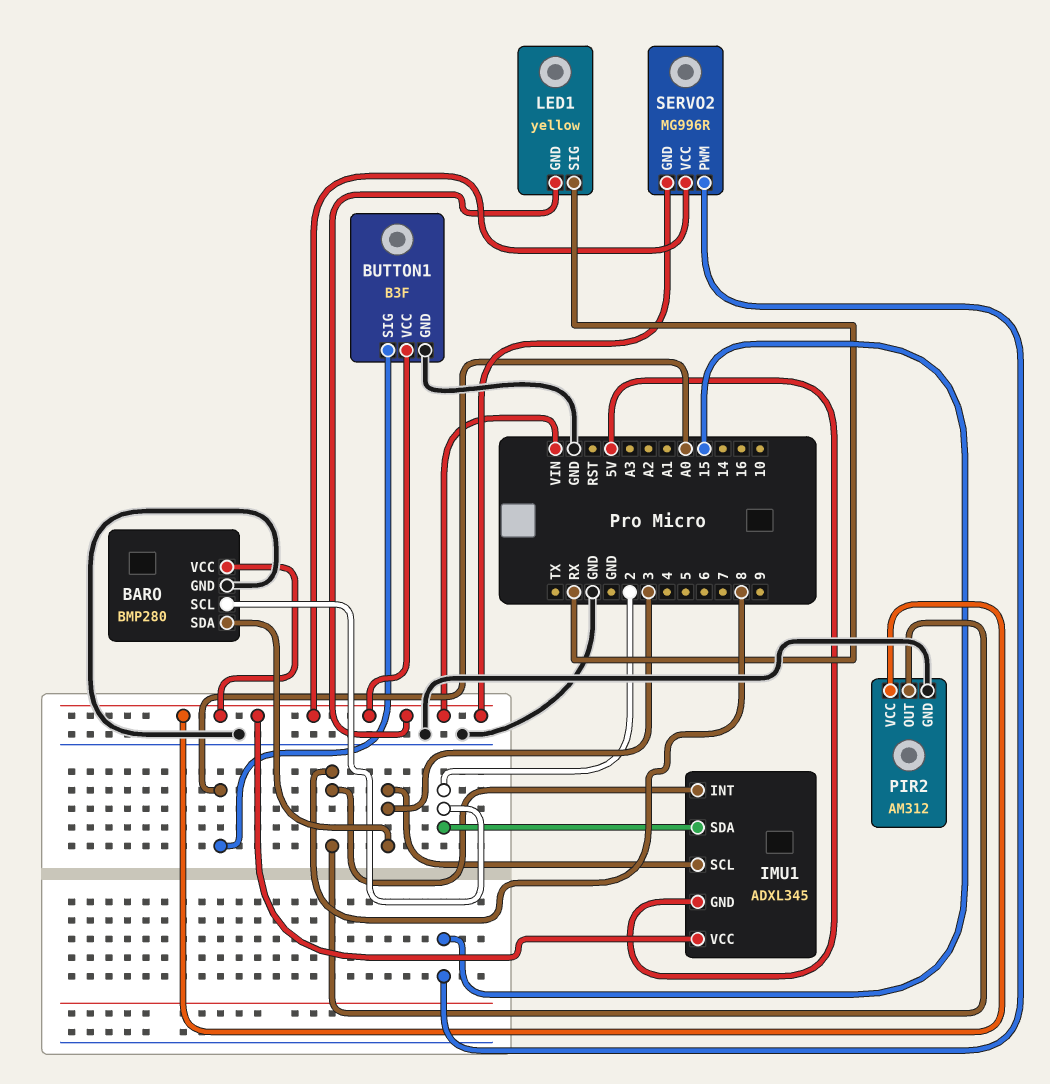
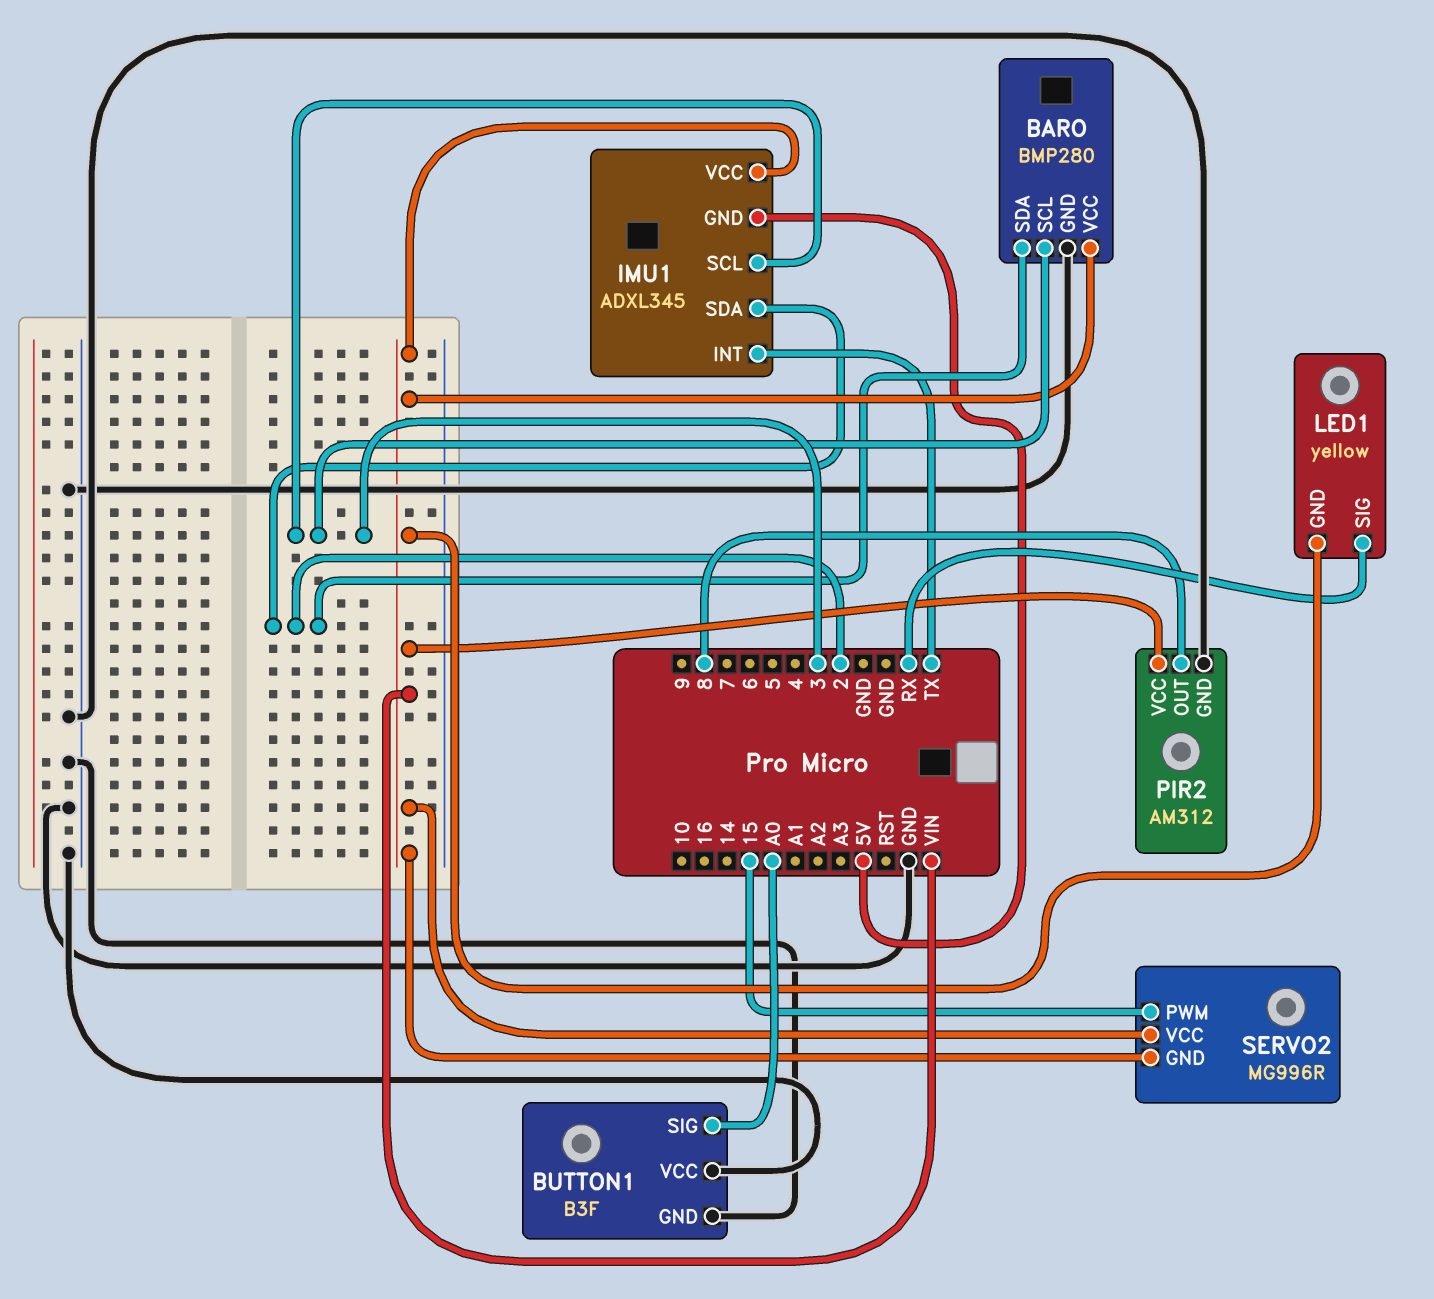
BARO pin SCL: 2 -> 3
BARO pin SDA: 3 -> 2
BUTTON1 pin VCC: VIN -> GND
IMU1 pin INT: 8 -> TX

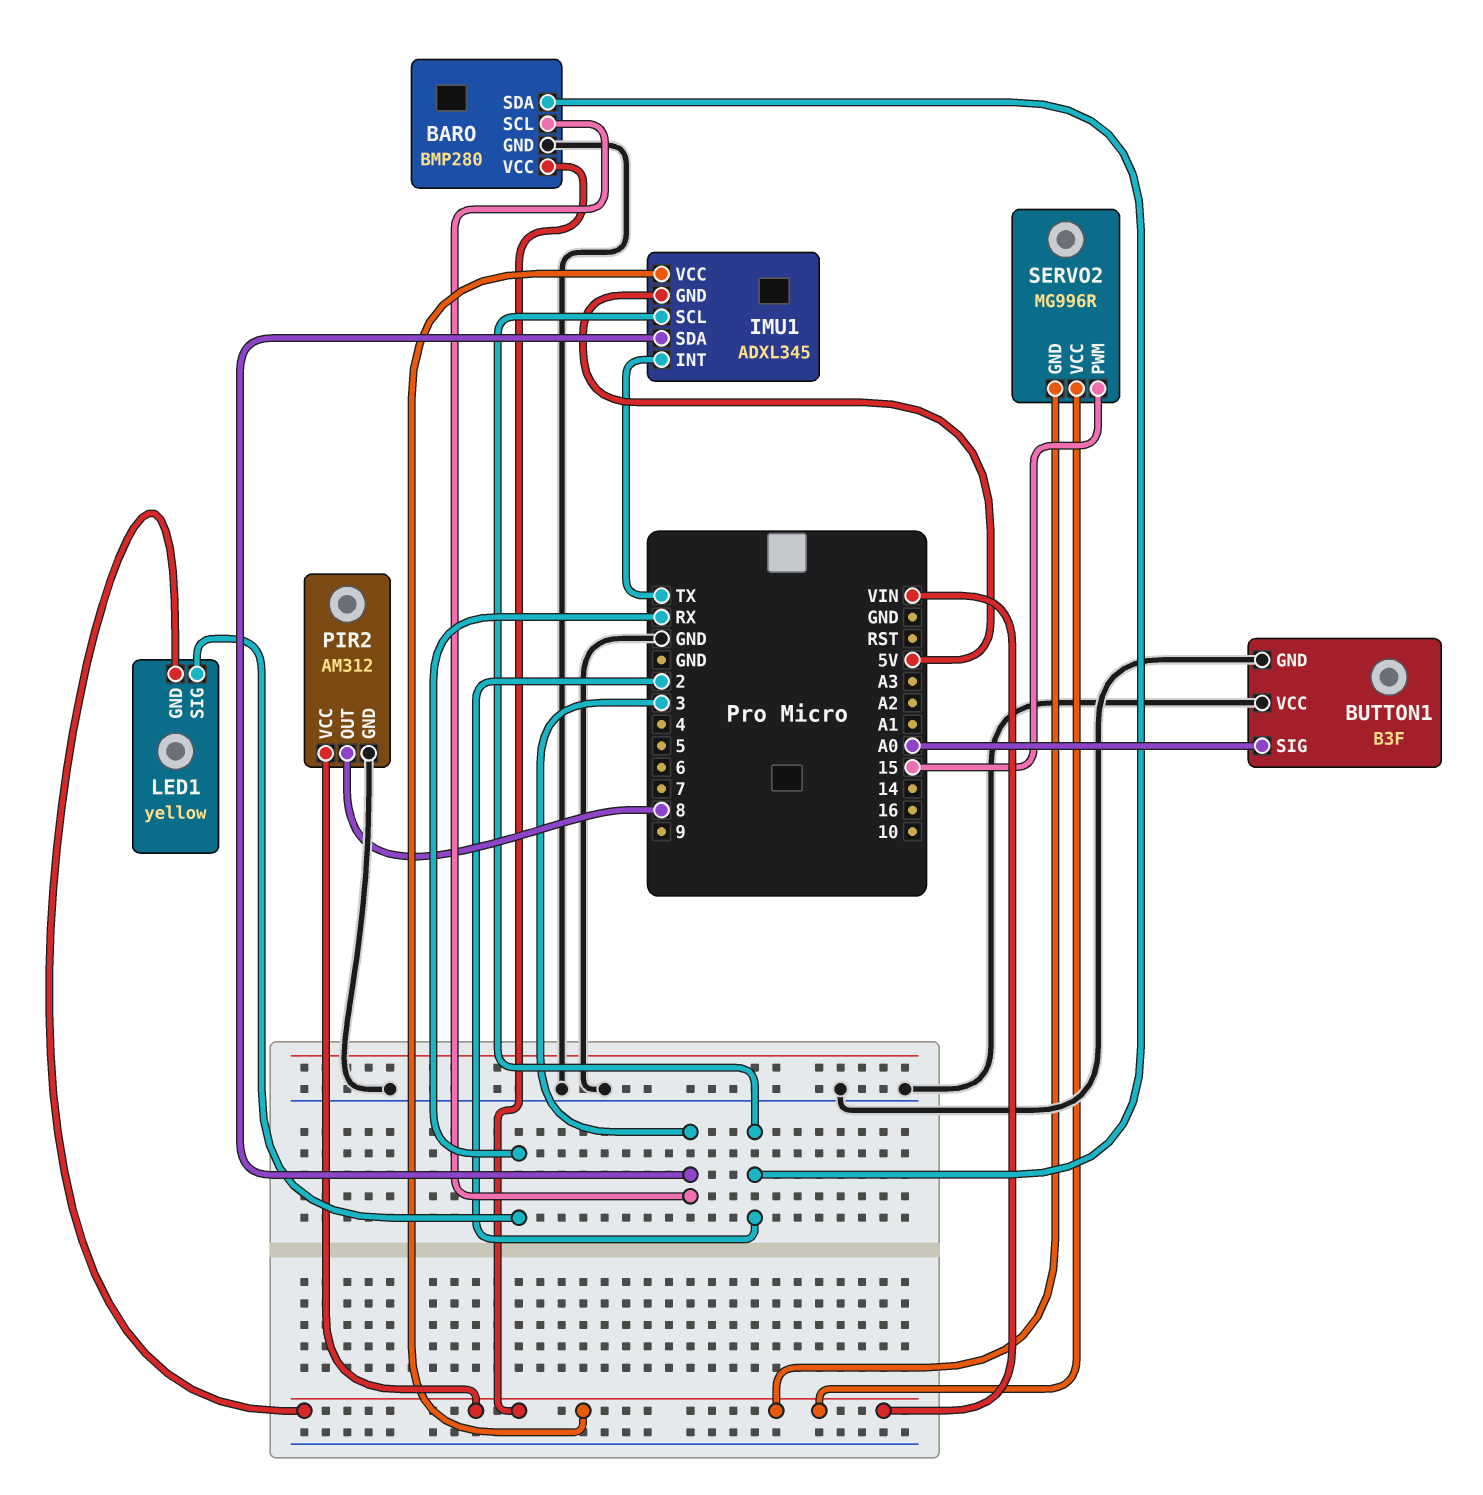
IMU1 pin SCL: 3 -> 2
IMU1 pin SDA: 2 -> 3

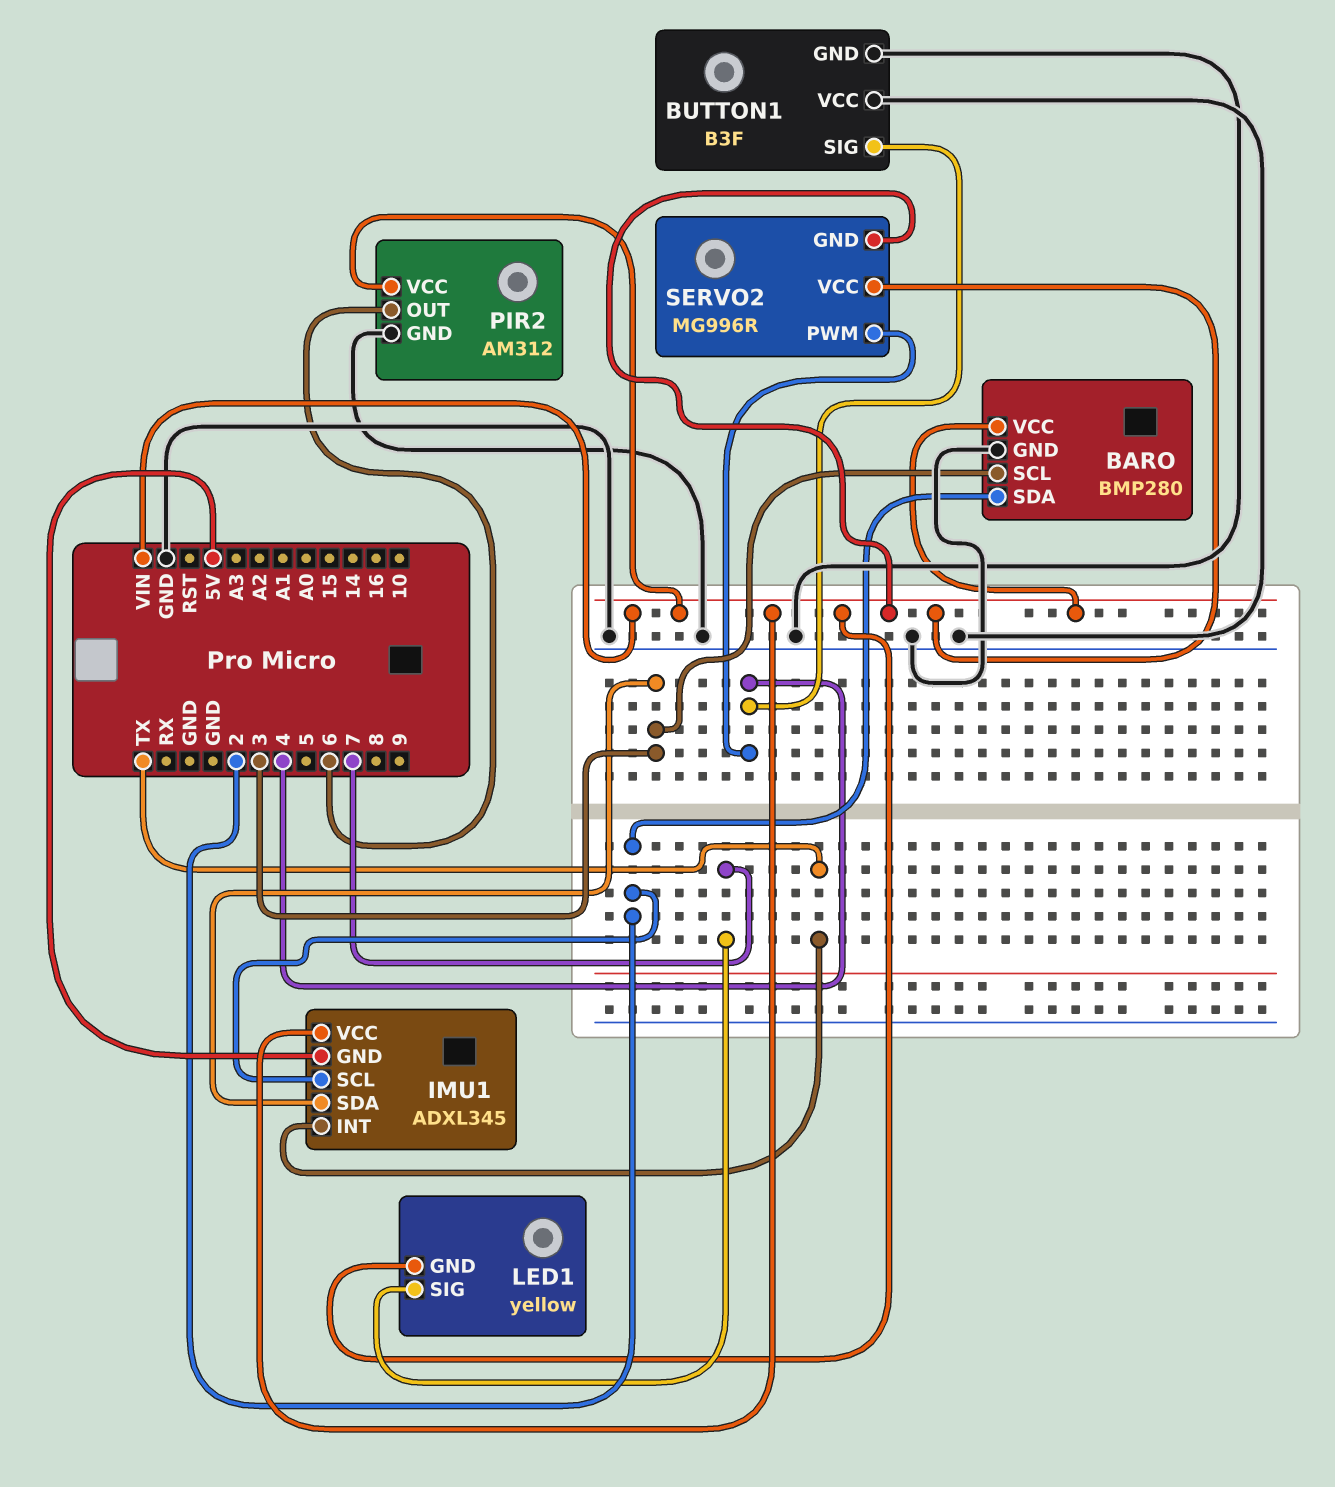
BUTTON1 pin SIG: A0 -> 4
LED1 pin SIG: RX -> 7
PIR2 pin OUT: 8 -> 6
SERVO2 pin PWM: 15 -> 4

